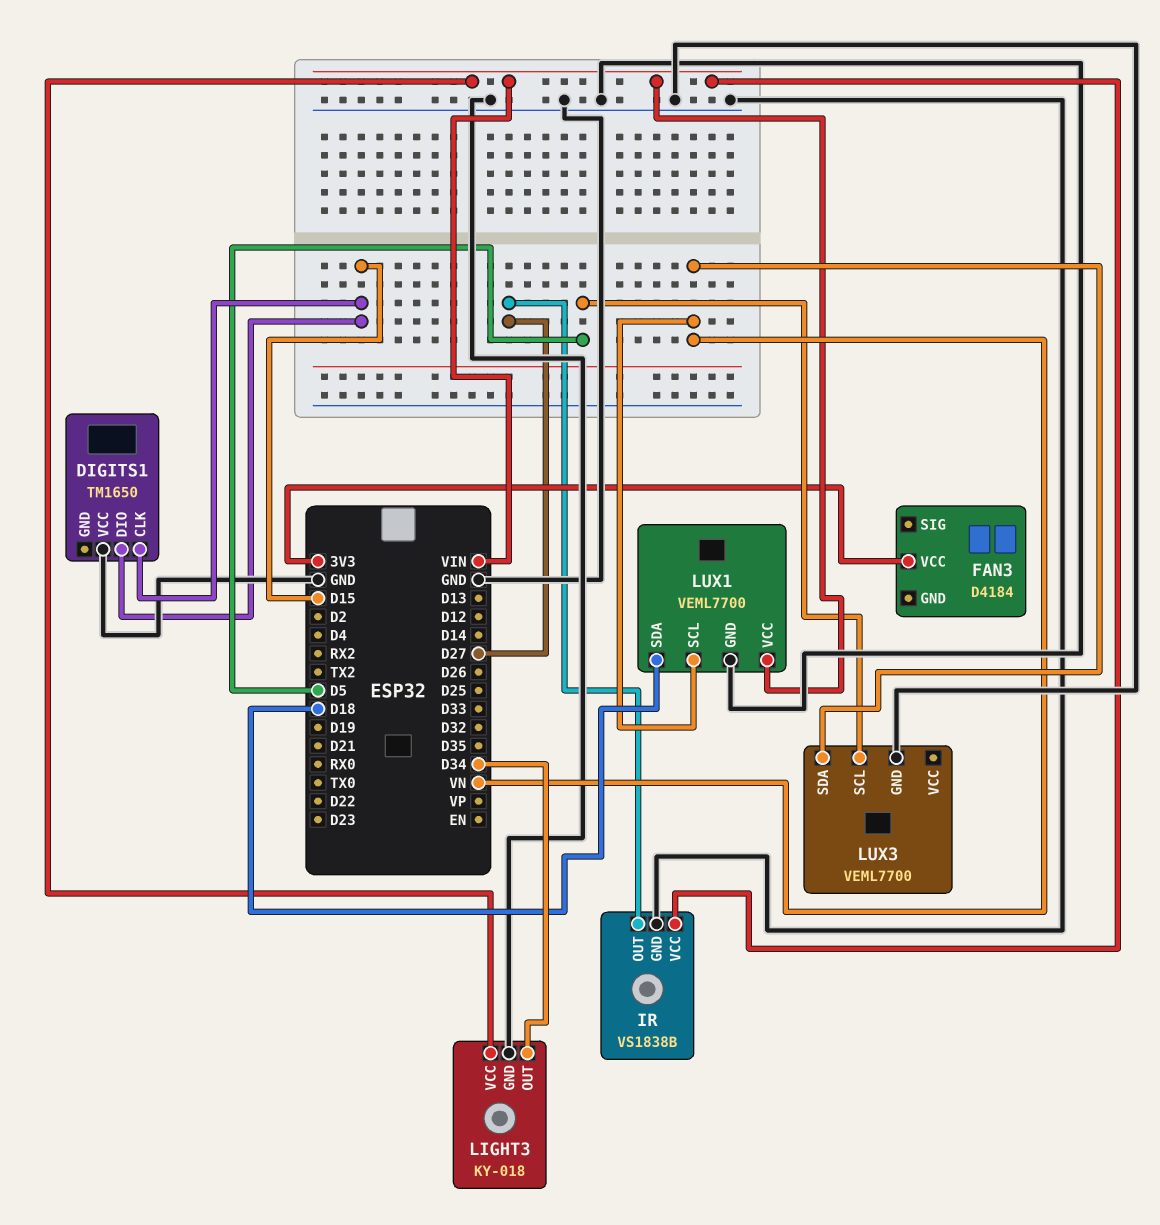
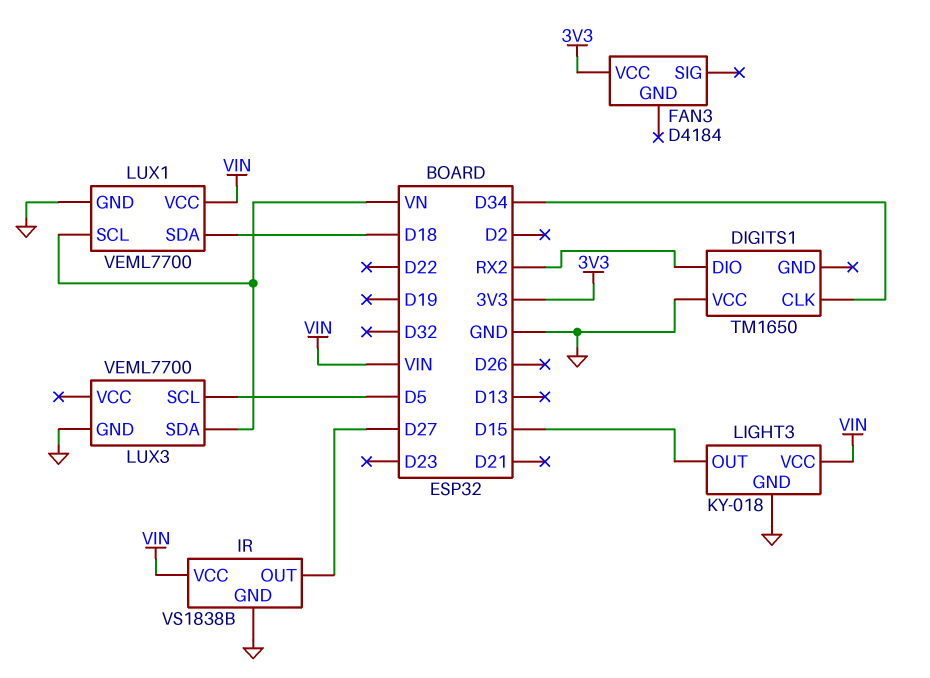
DIGITS1 pin CLK: D15 -> D34
DIGITS1 pin DIO: D15 -> RX2
LIGHT3 pin OUT: D34 -> D15

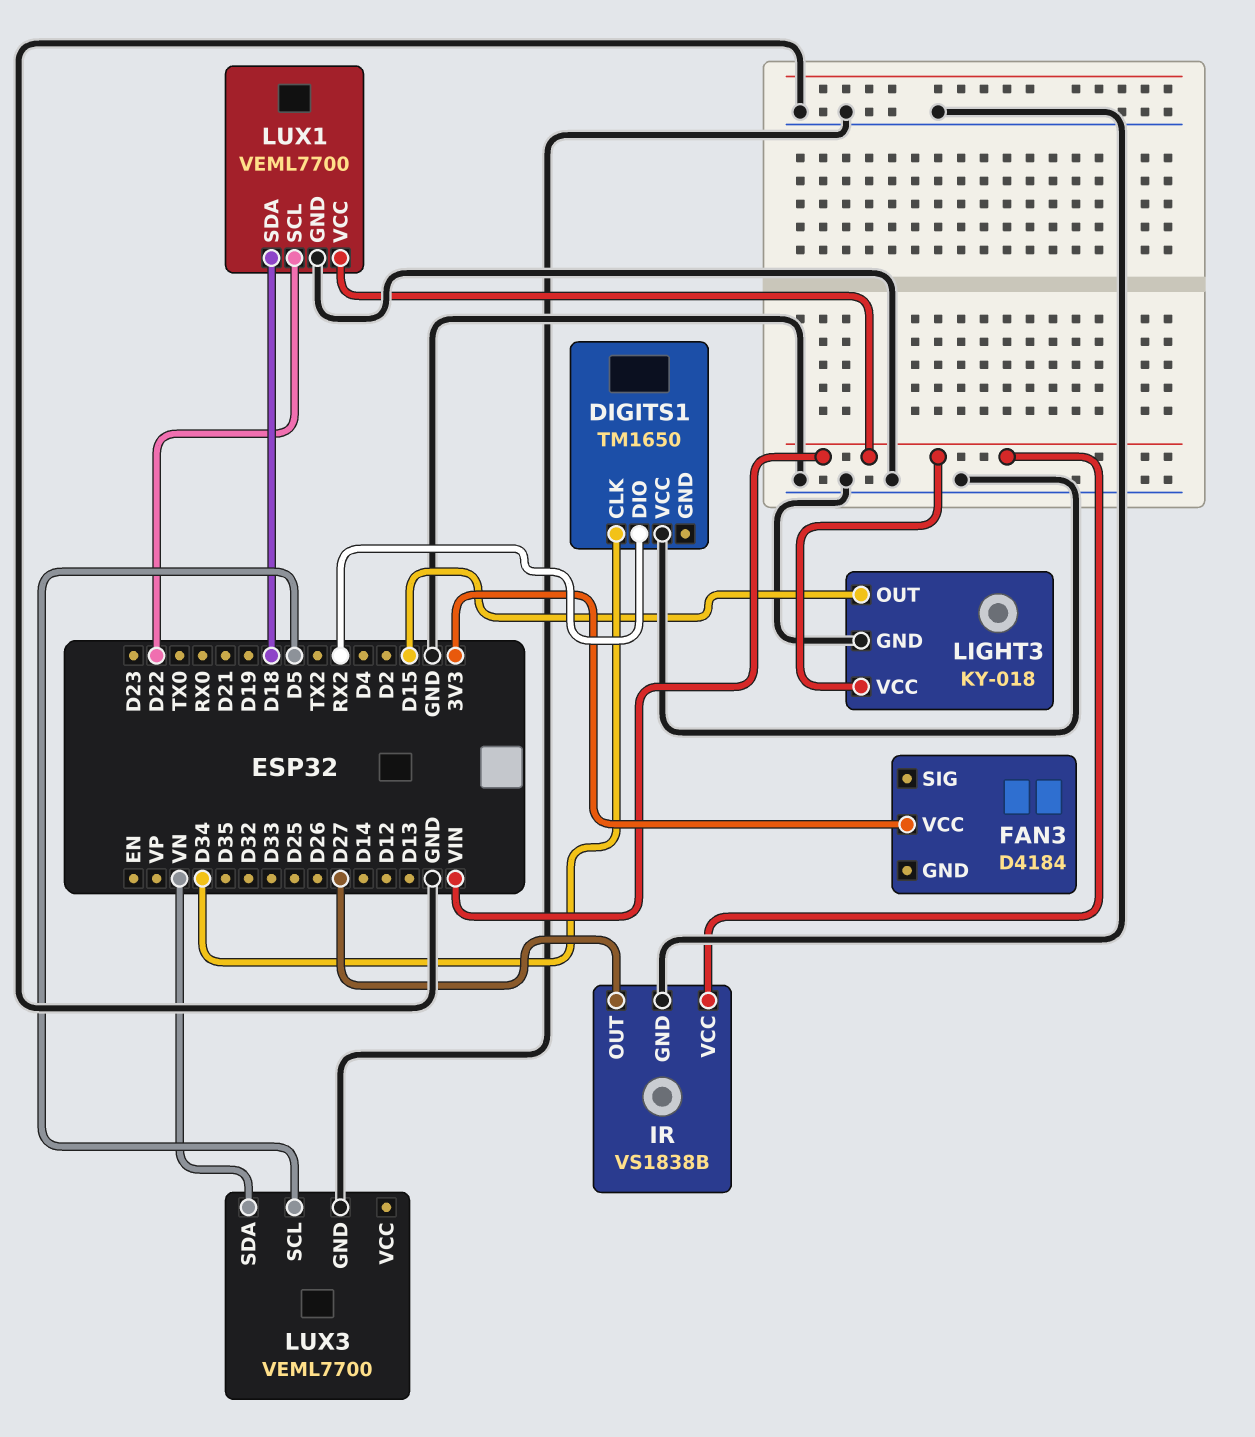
LUX1 pin SCL: VN -> D22

